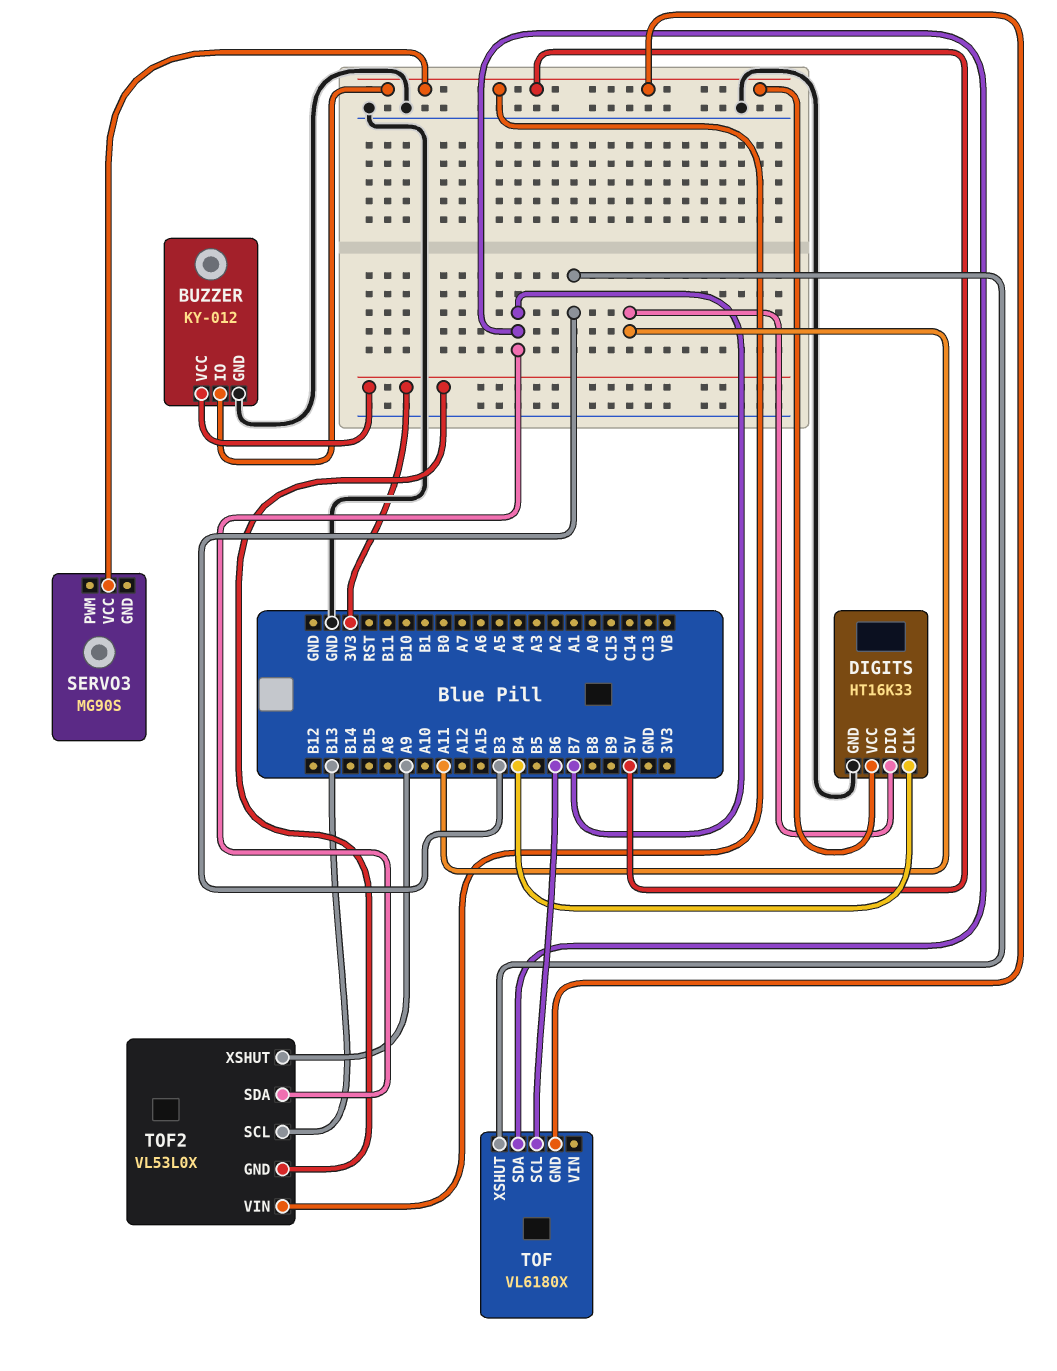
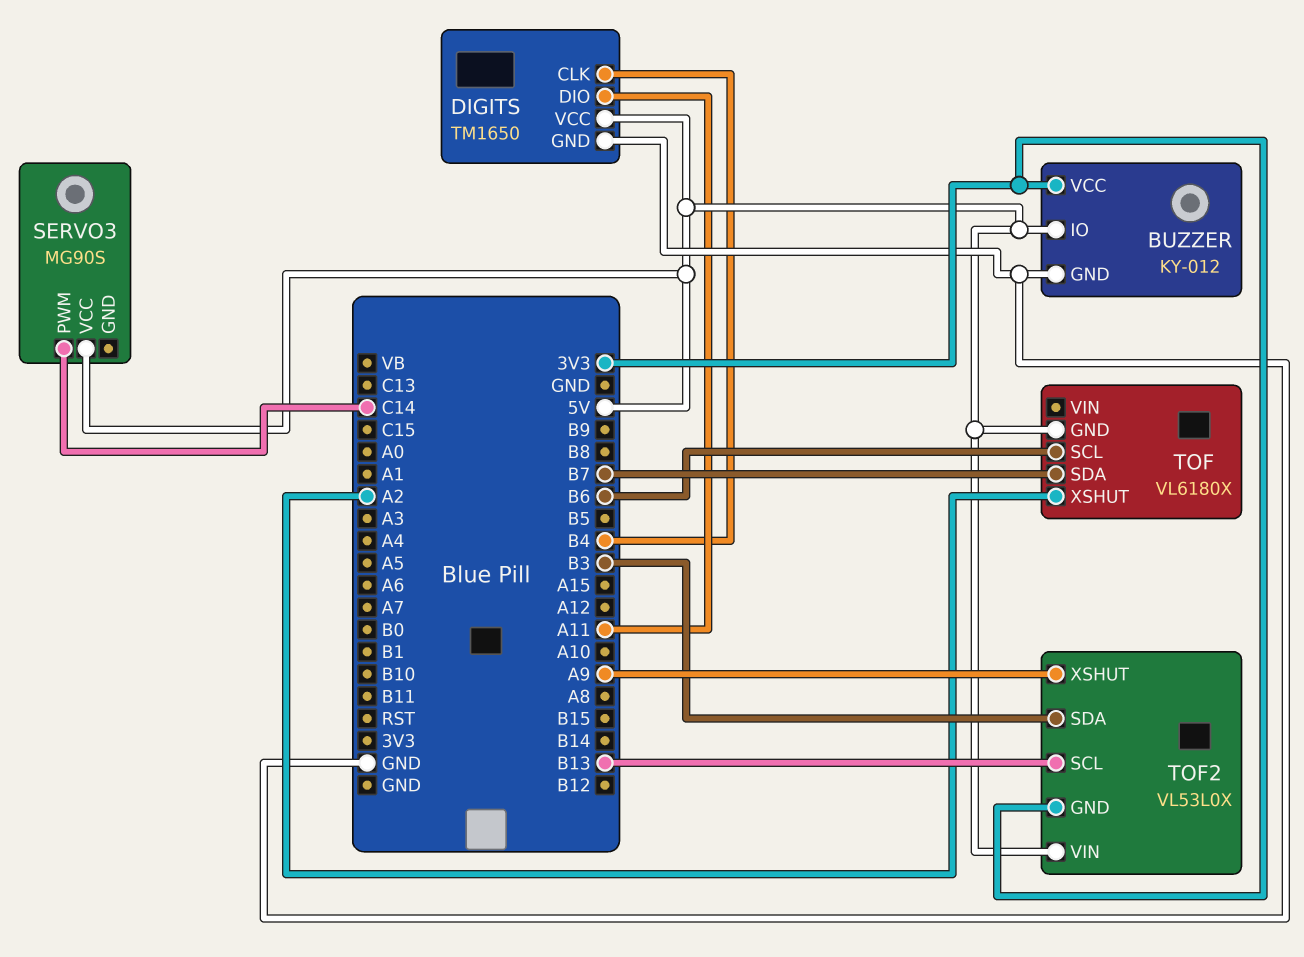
DIGITS: HT16K33 -> TM1650
SERVO3 pin PWM: none -> C14
TOF pin XSHUT: B3 -> A2
TOF2 pin SDA: B7 -> B3

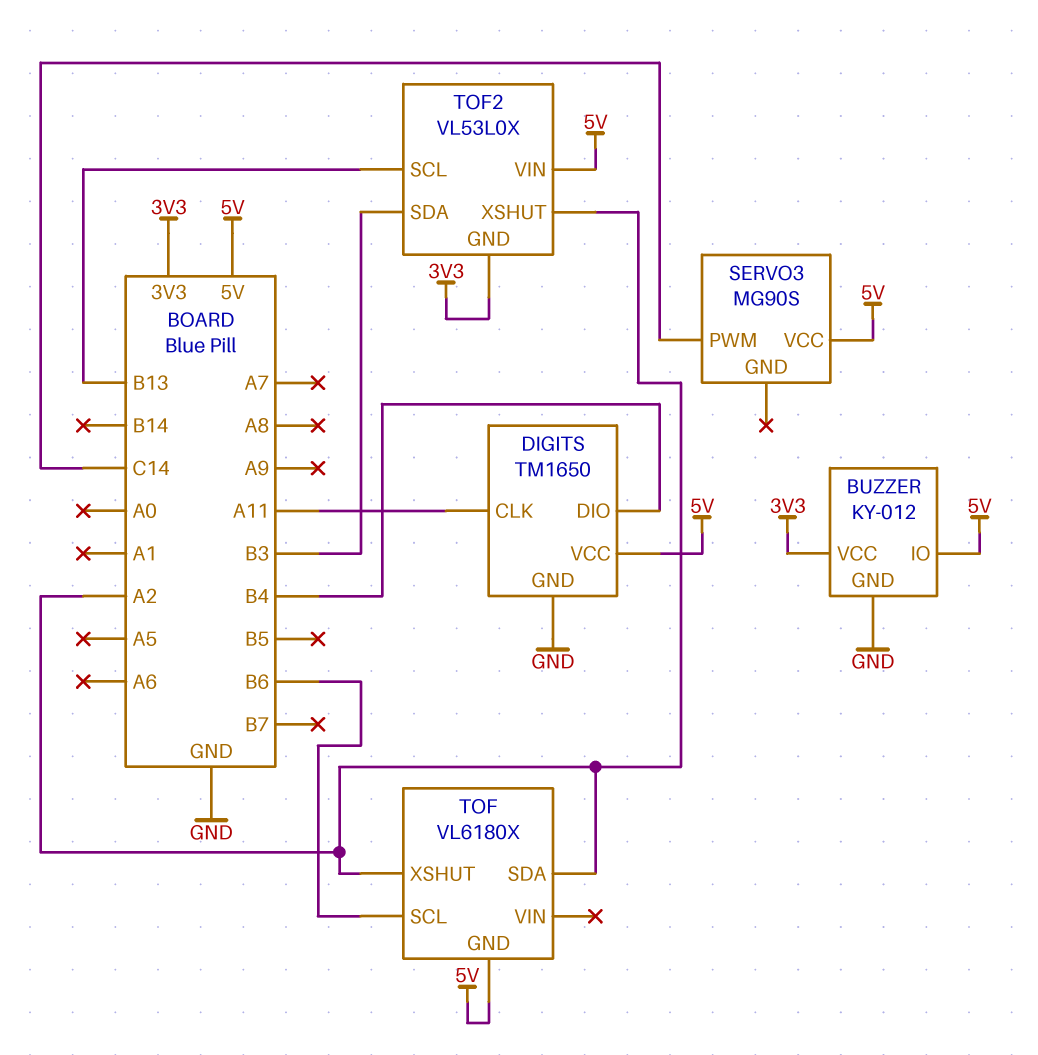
DIGITS pin CLK: B4 -> A11
DIGITS pin DIO: A11 -> B4
TOF pin SDA: B7 -> A2
TOF2 pin XSHUT: A9 -> A2

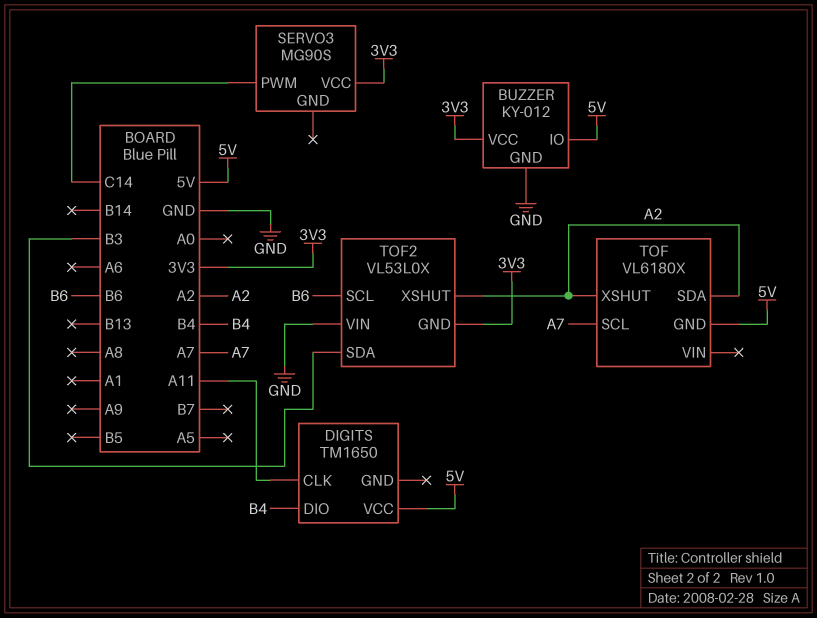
DIGITS pin GND: GND -> none
SERVO3 pin VCC: 5V -> 3V3
TOF pin SCL: B6 -> A7
TOF2 pin SCL: B13 -> B6
TOF2 pin VIN: 5V -> GND

